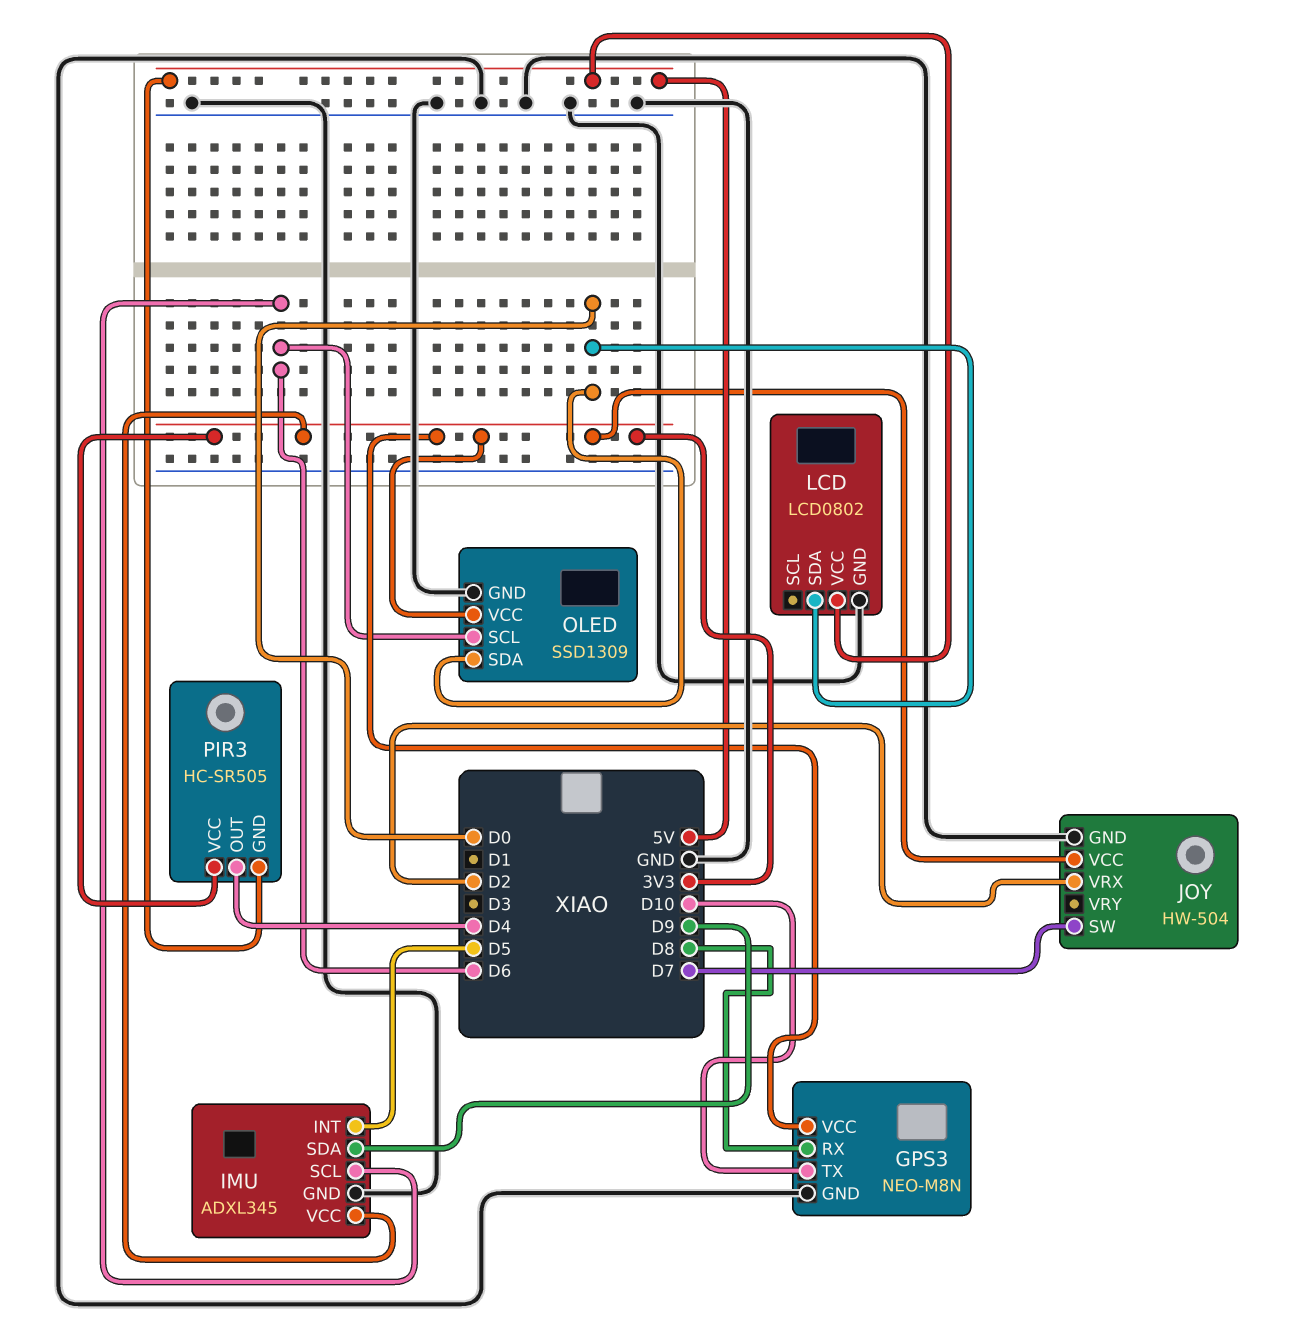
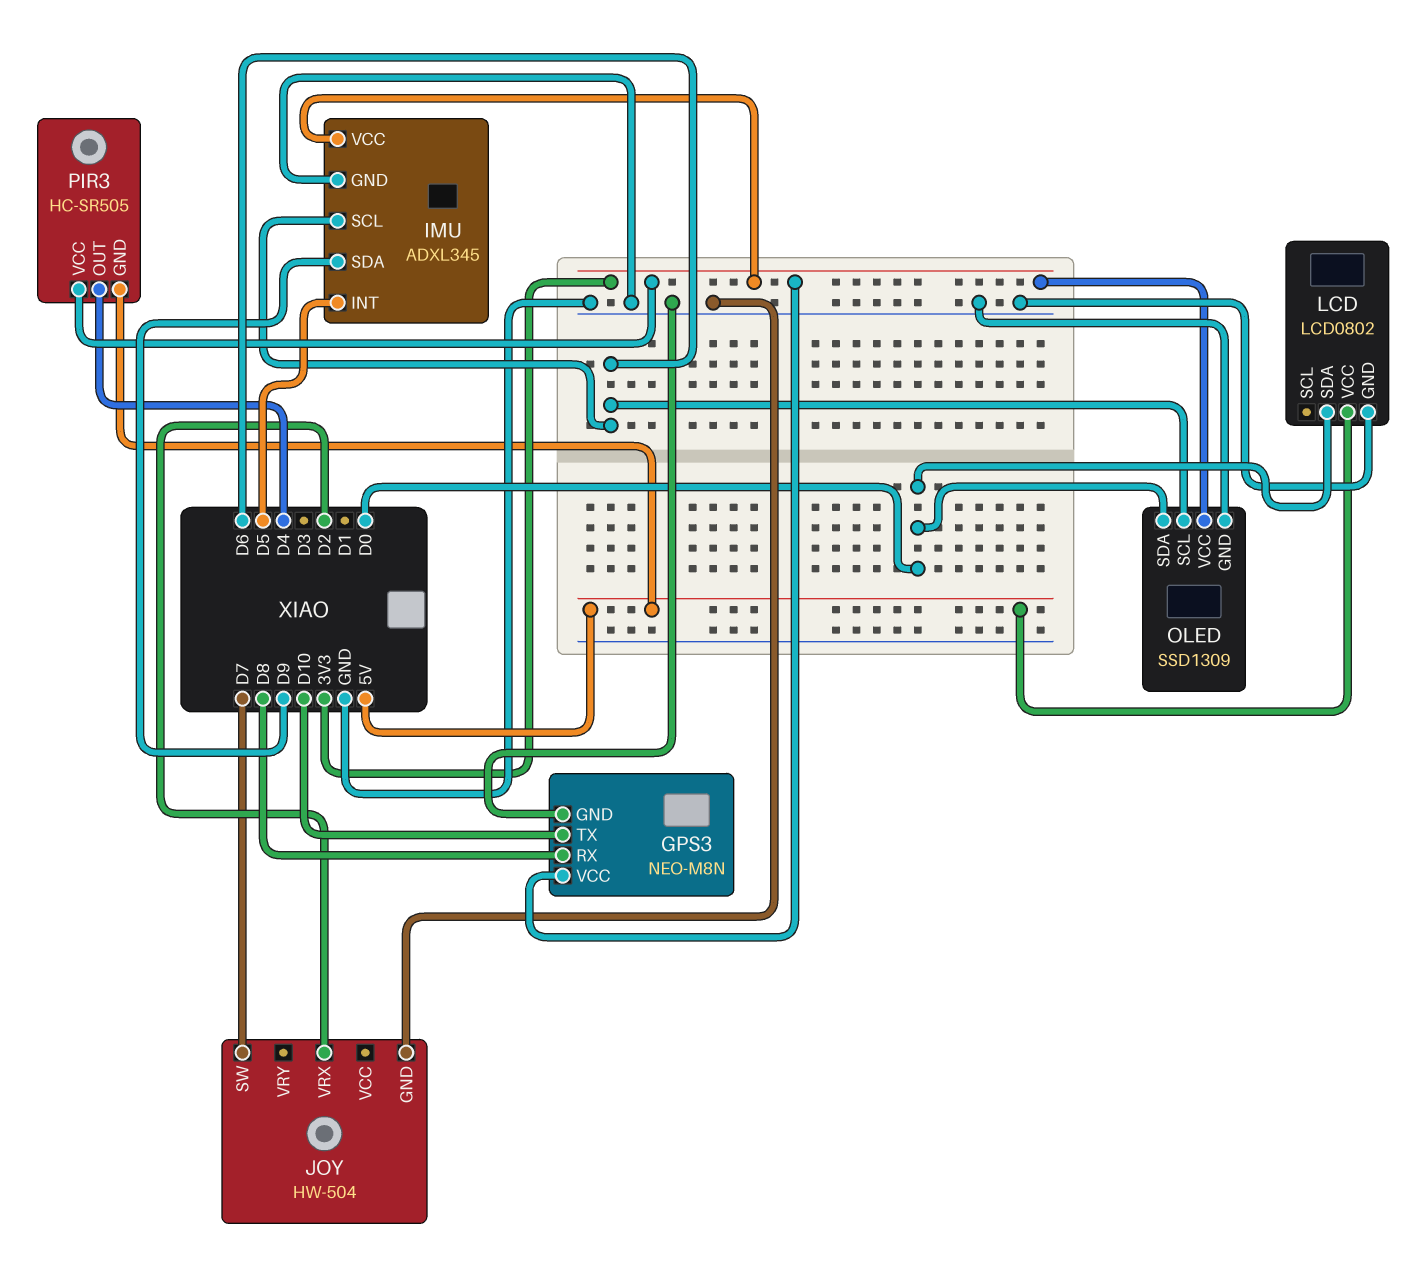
JOY pin VCC: 3V3 -> none

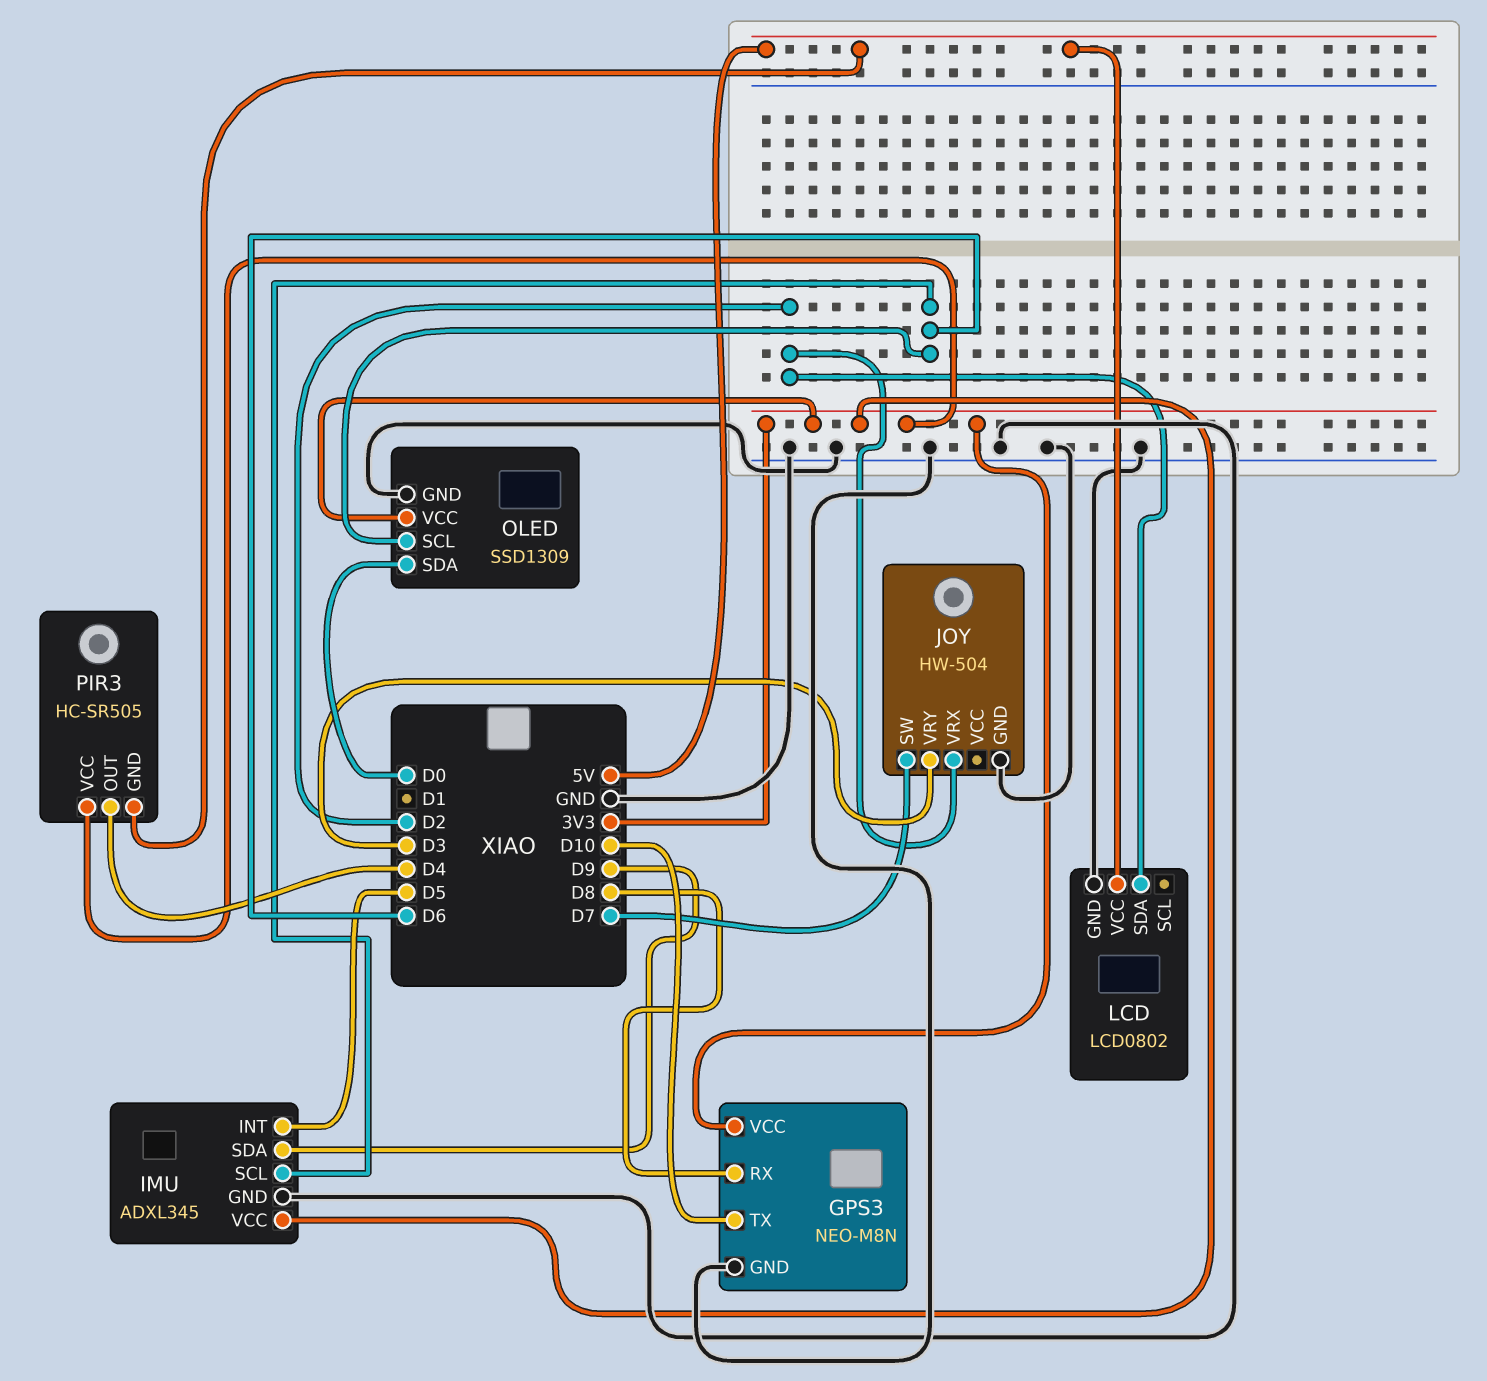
JOY pin VRY: none -> D3
LCD pin SDA: D0 -> D2

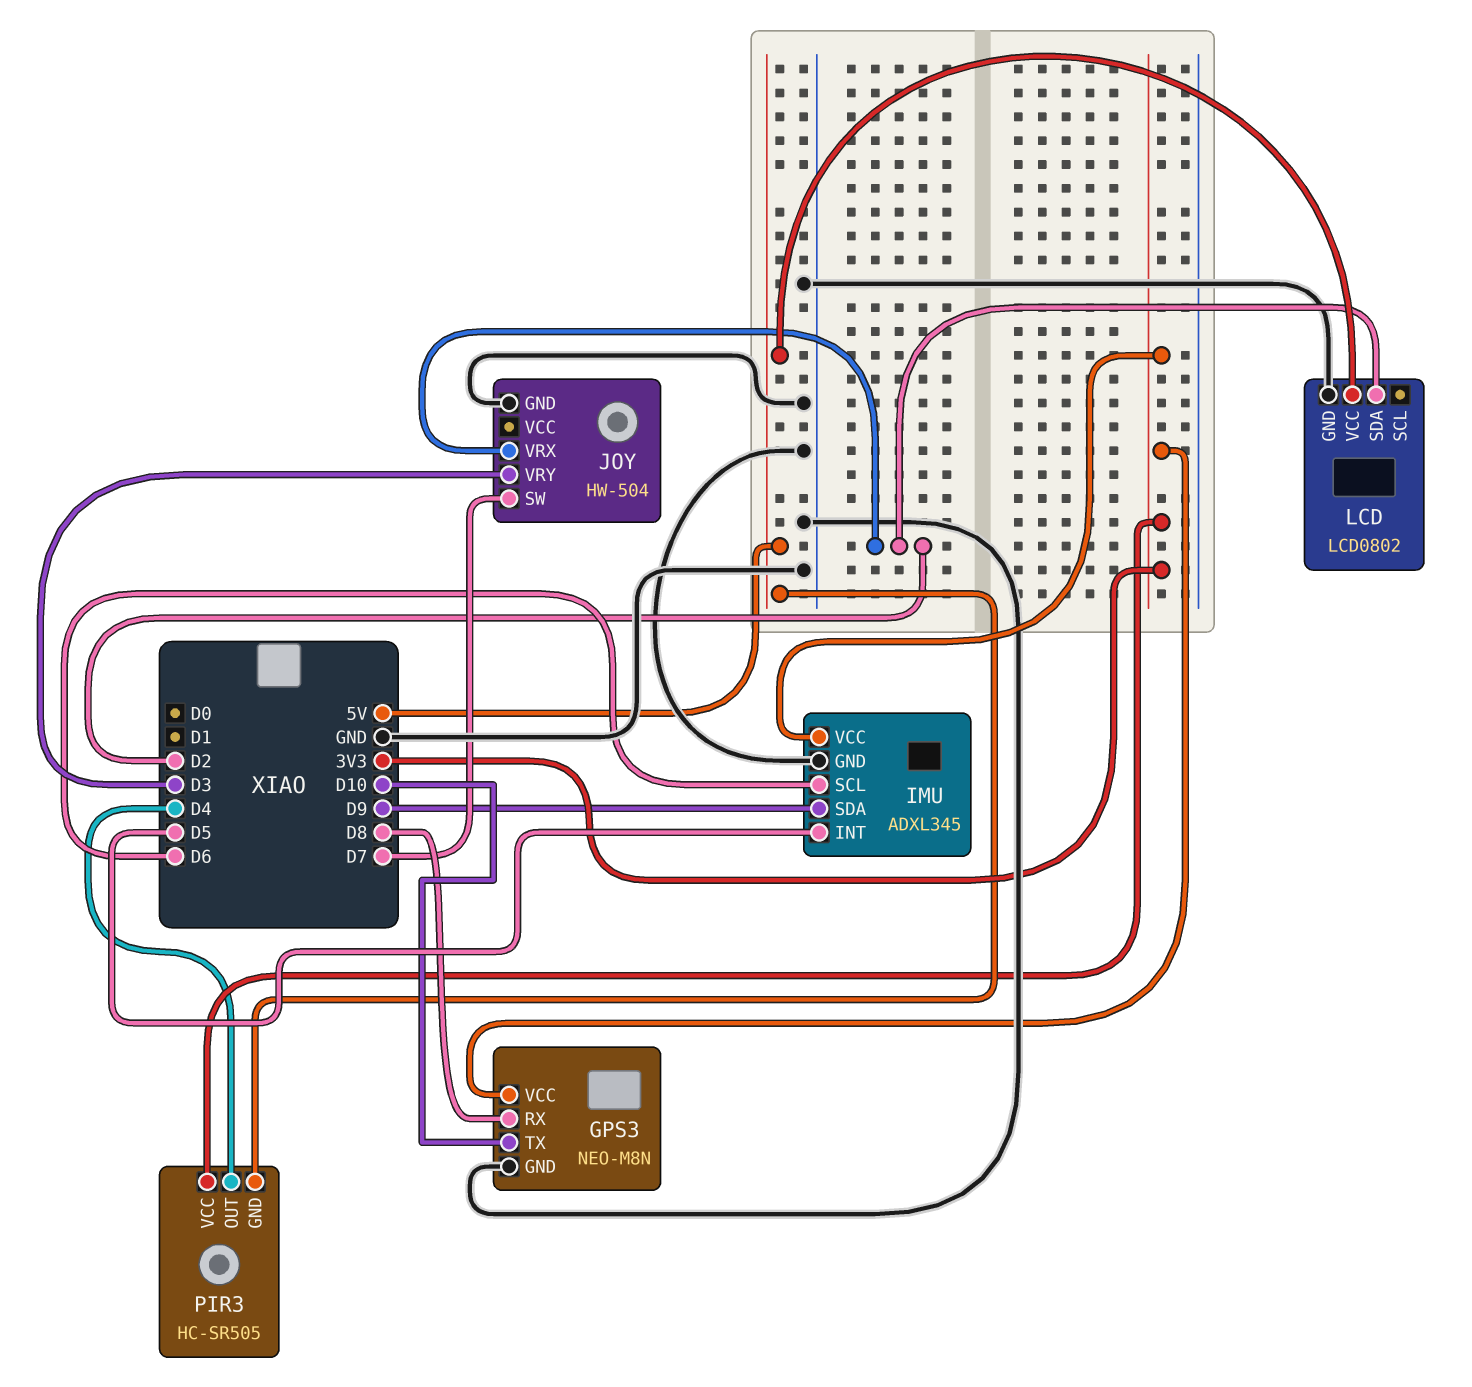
OLED: SSD1309 -> none
OLED pin GND: GND -> none
OLED pin SCL: D6 -> none
OLED pin SDA: D0 -> none
OLED pin VCC: 3V3 -> none

